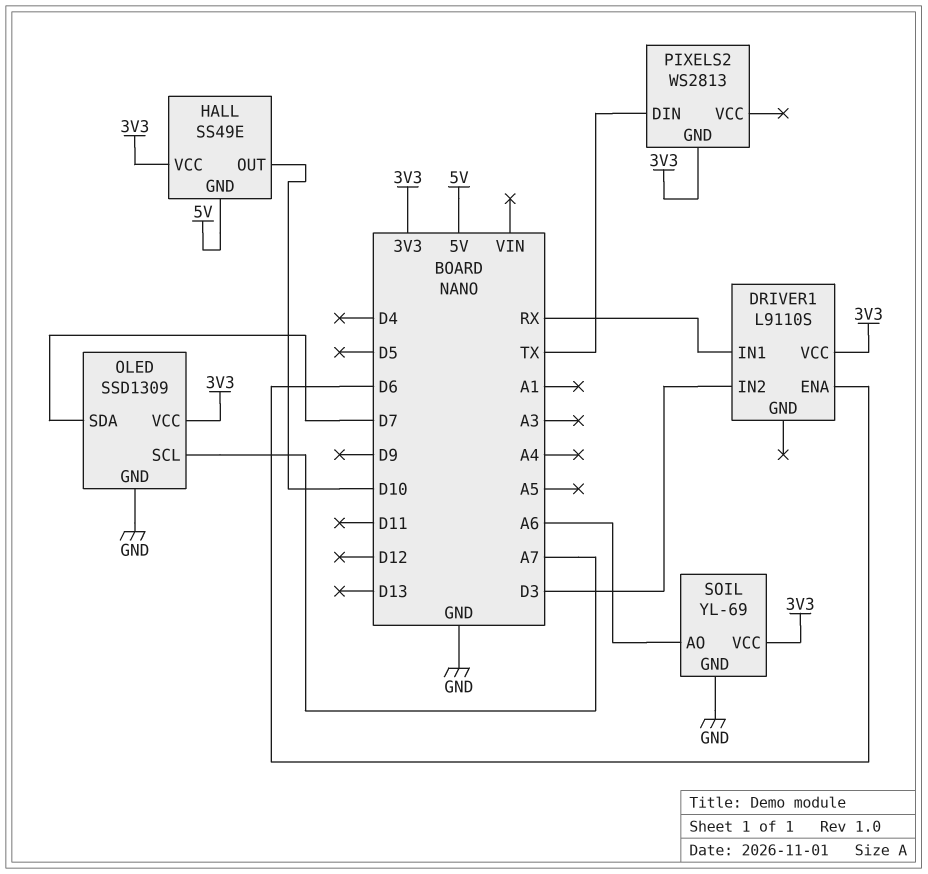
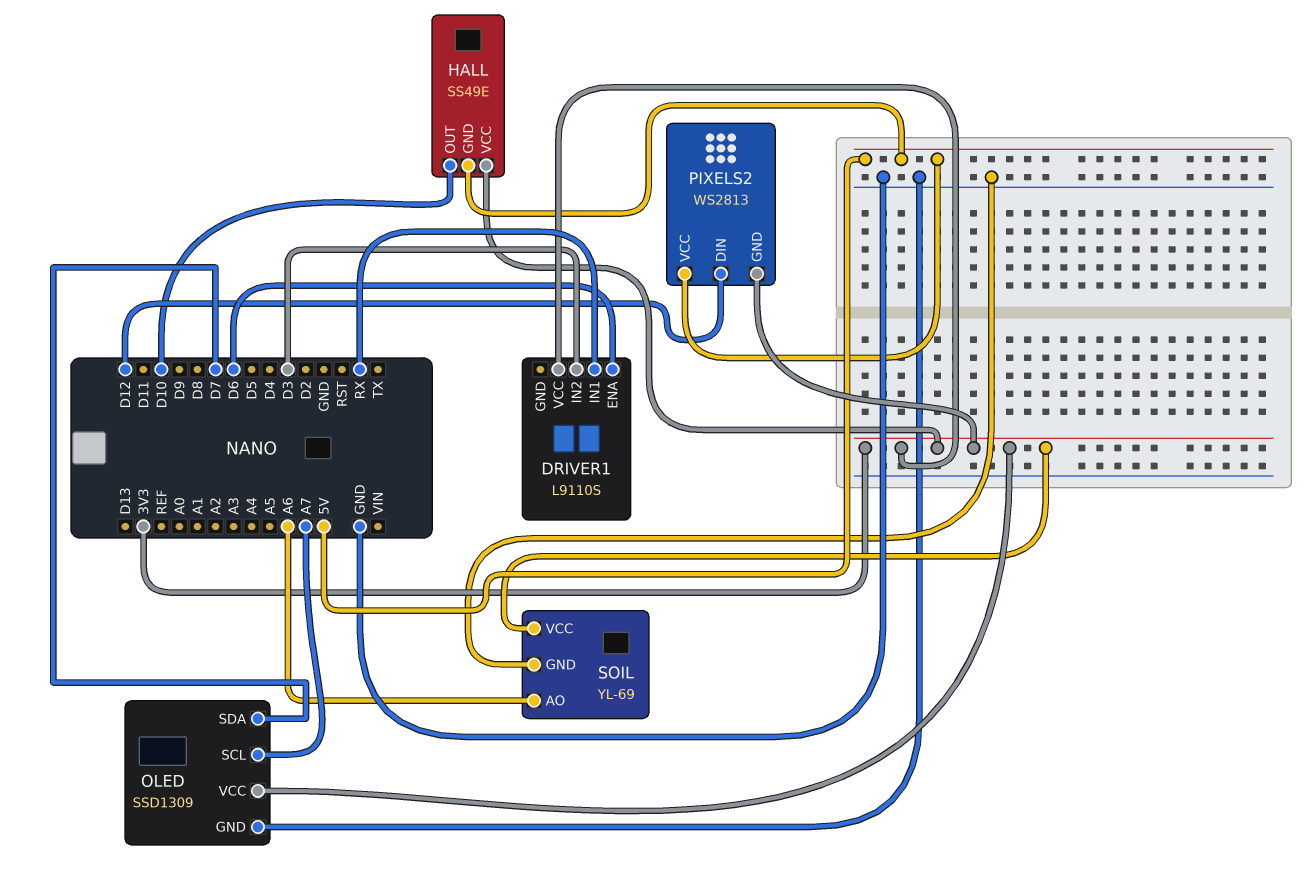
PIXELS2 pin DIN: TX -> D12
PIXELS2 pin VCC: none -> 5V

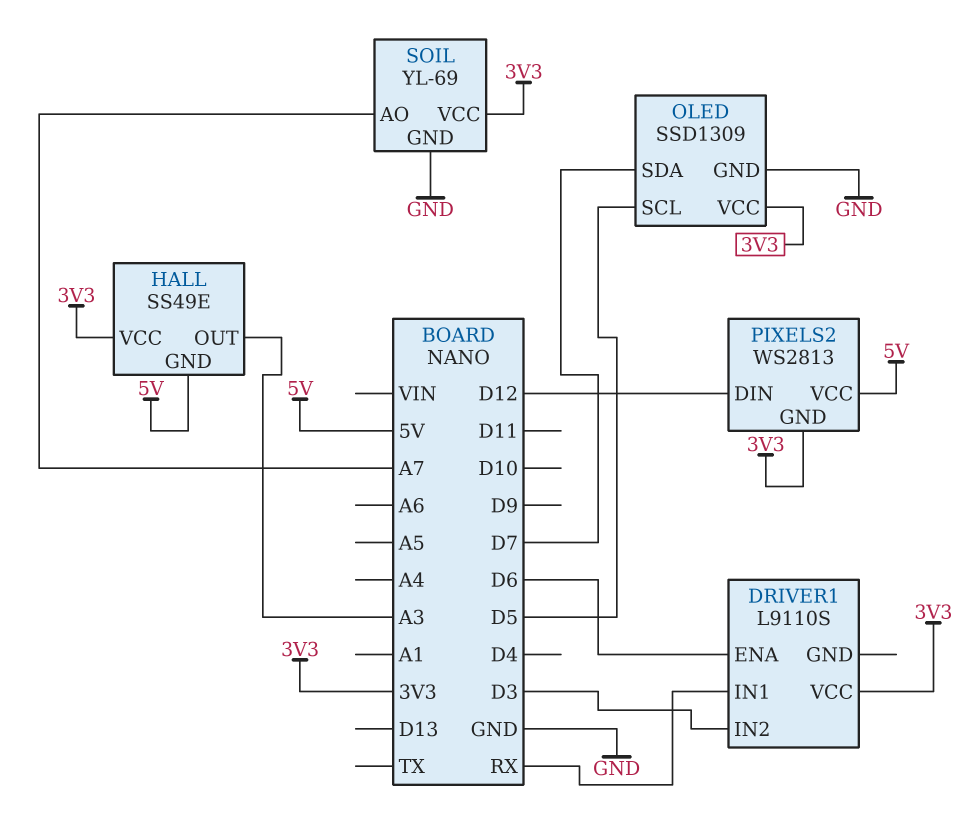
HALL pin OUT: D10 -> A3
OLED pin SCL: A7 -> D5
SOIL pin AO: A6 -> A7

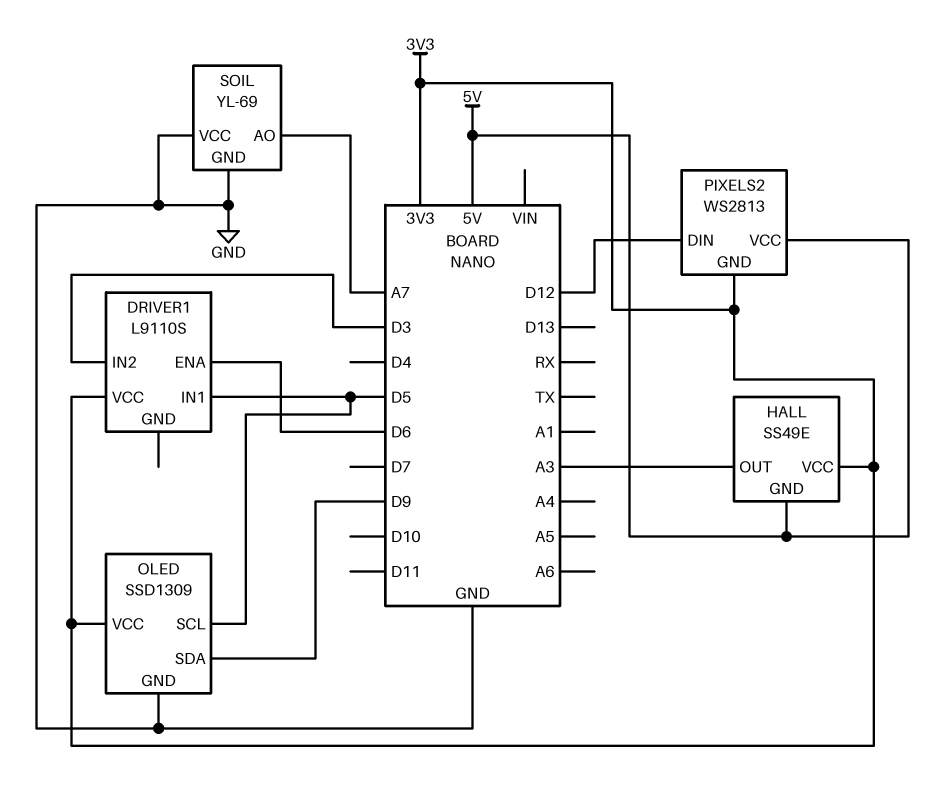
DRIVER1 pin IN1: RX -> D5
OLED pin SDA: D7 -> D9
SOIL pin VCC: 3V3 -> GND

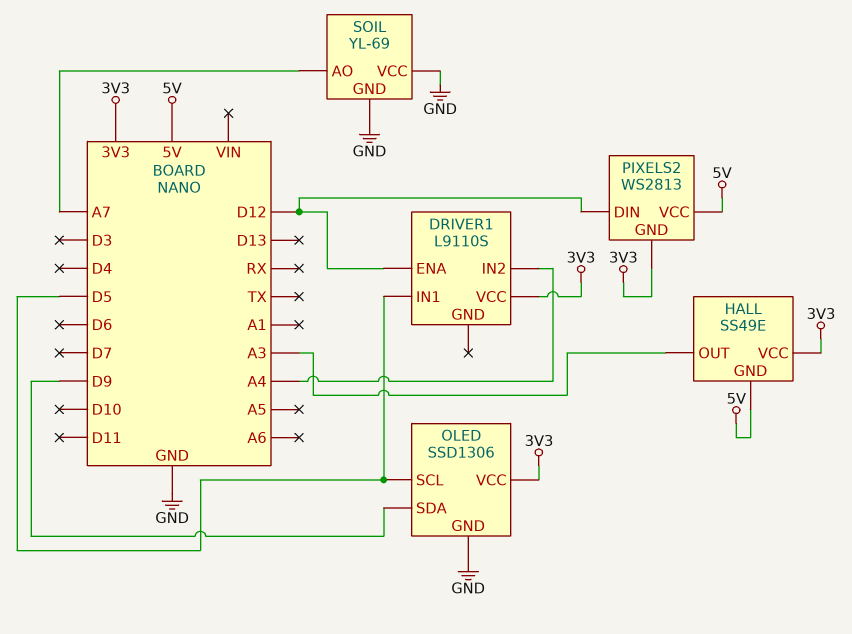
DRIVER1 pin ENA: D6 -> D12
DRIVER1 pin IN2: D3 -> A4
OLED: SSD1309 -> SSD1306

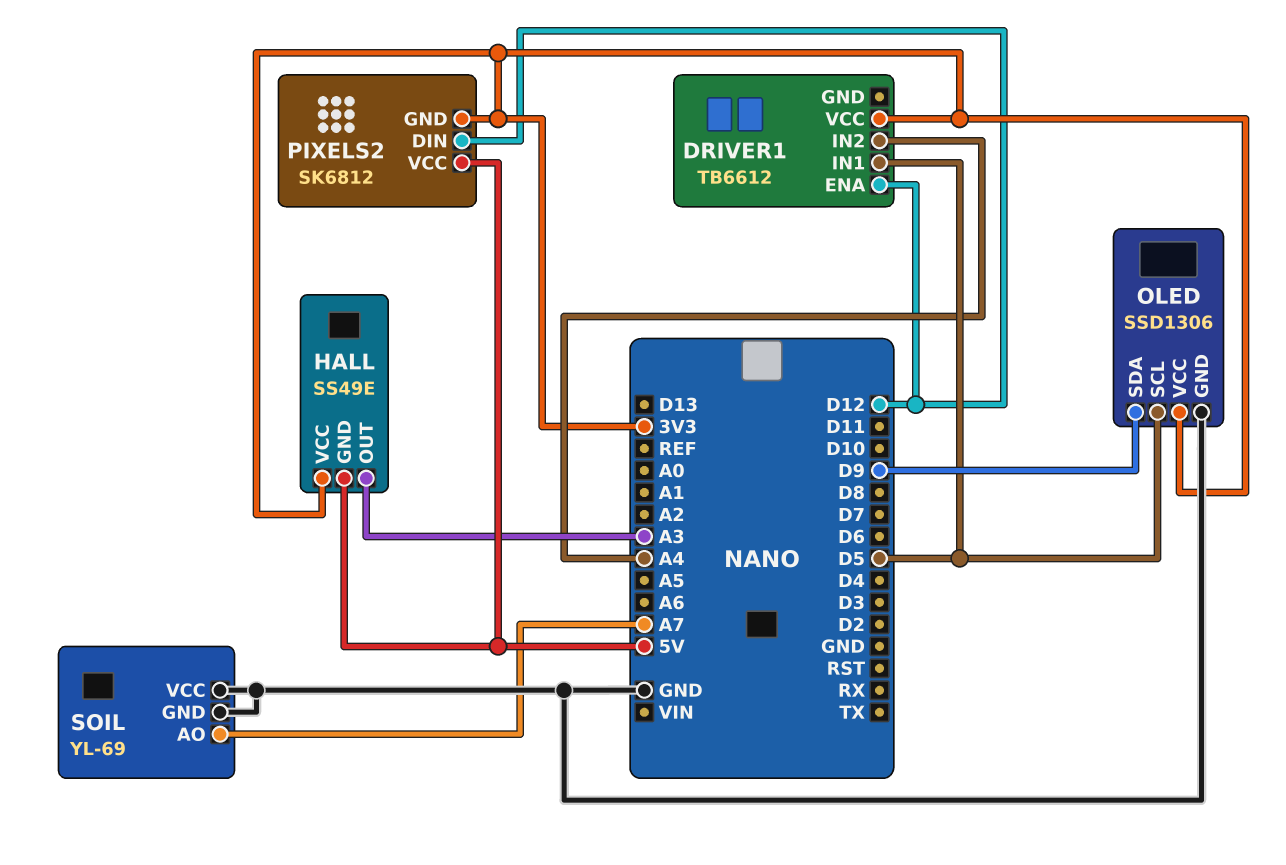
DRIVER1: L9110S -> TB6612
PIXELS2: WS2813 -> SK6812

